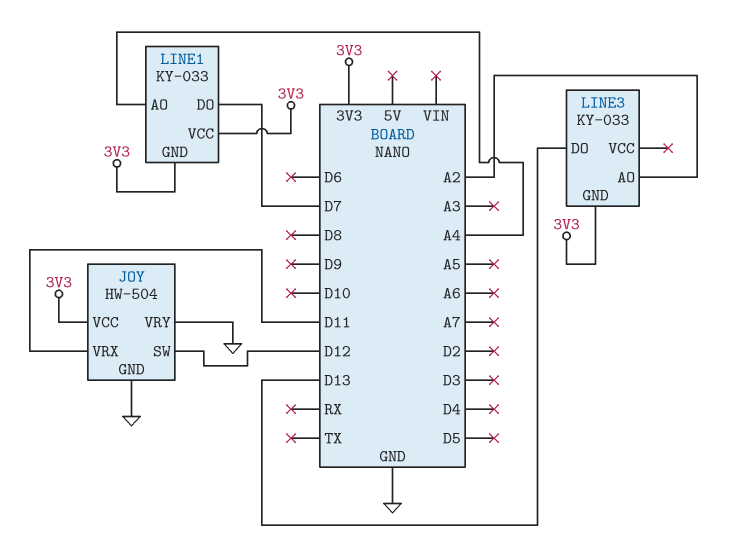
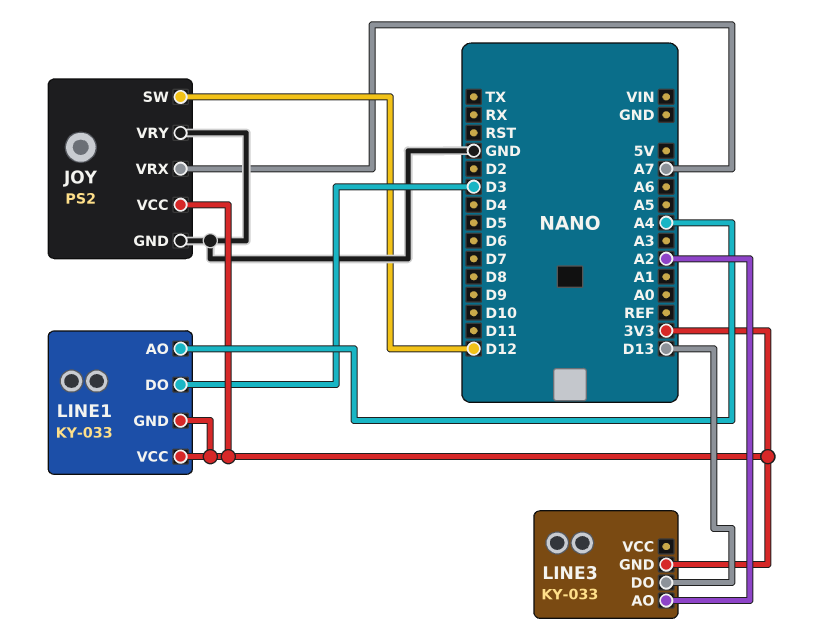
JOY: HW-504 -> PS2
JOY pin VRX: D11 -> A7
LINE1 pin DO: D7 -> D3

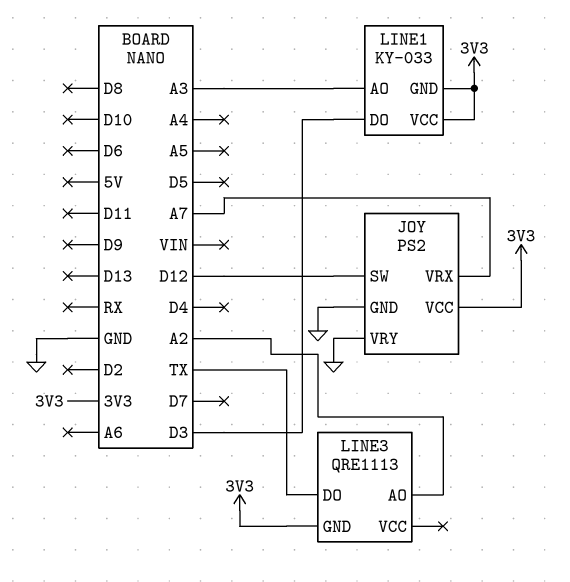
LINE1 pin AO: A4 -> A3
LINE3: KY-033 -> QRE1113
LINE3 pin DO: D13 -> TX

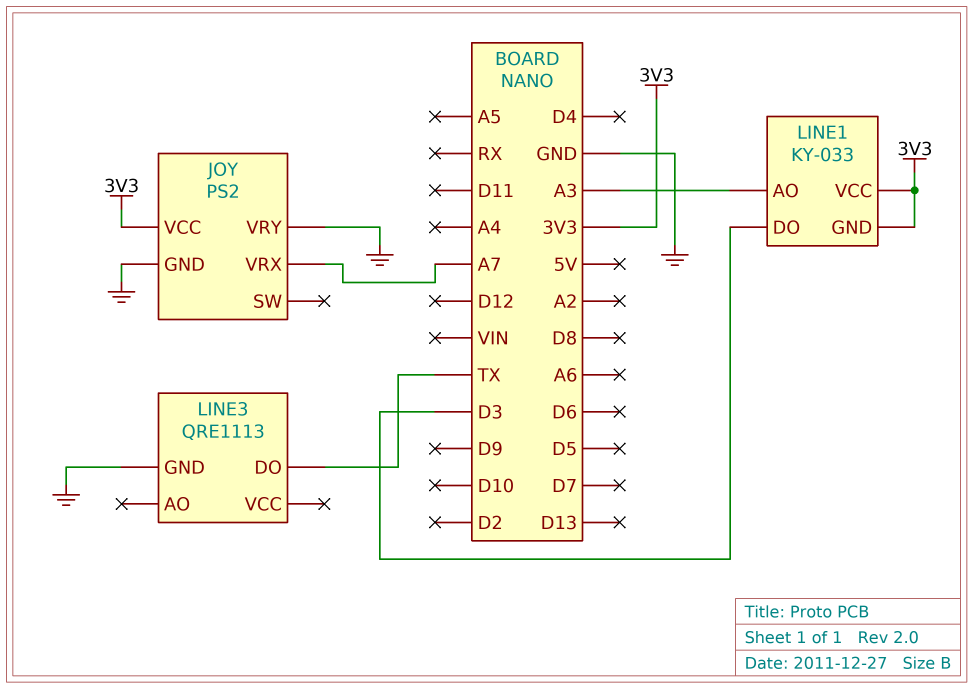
JOY pin SW: D12 -> none
LINE3 pin AO: A2 -> none
LINE3 pin GND: 3V3 -> GND

